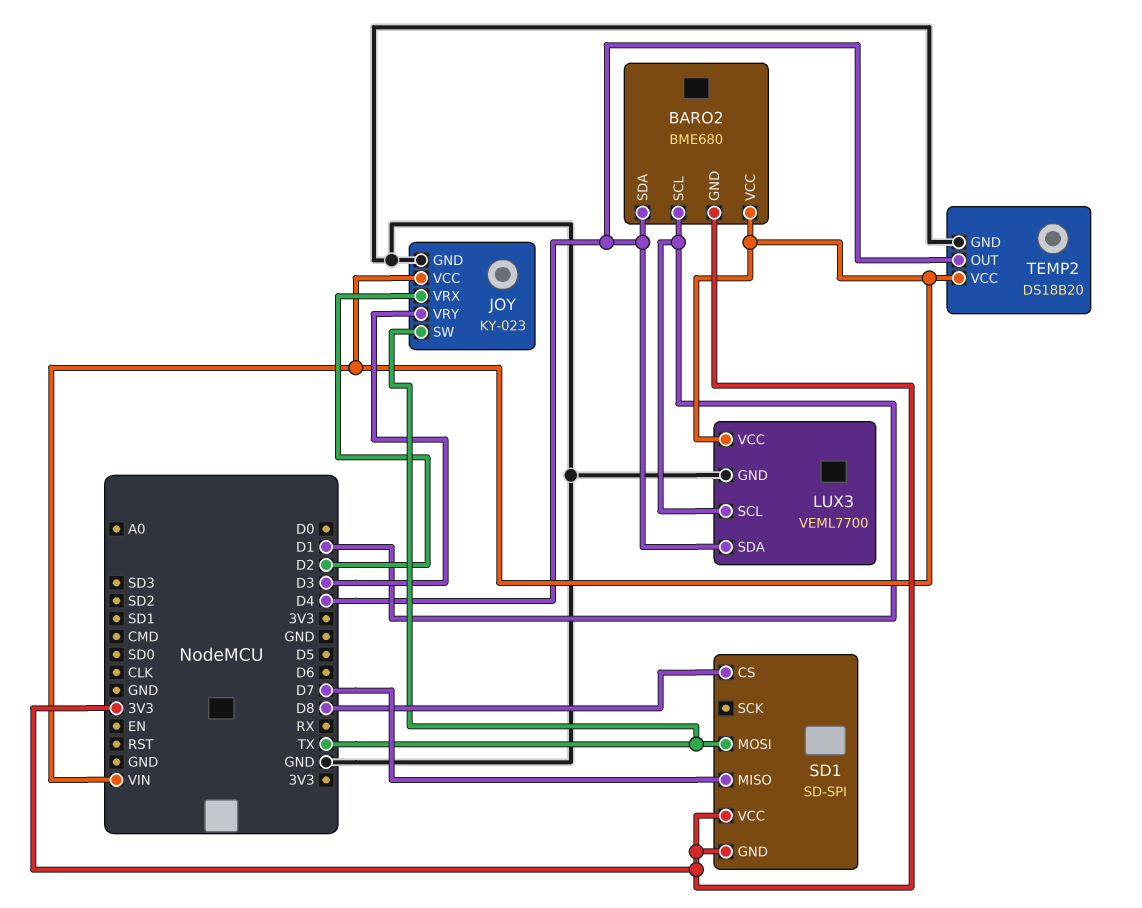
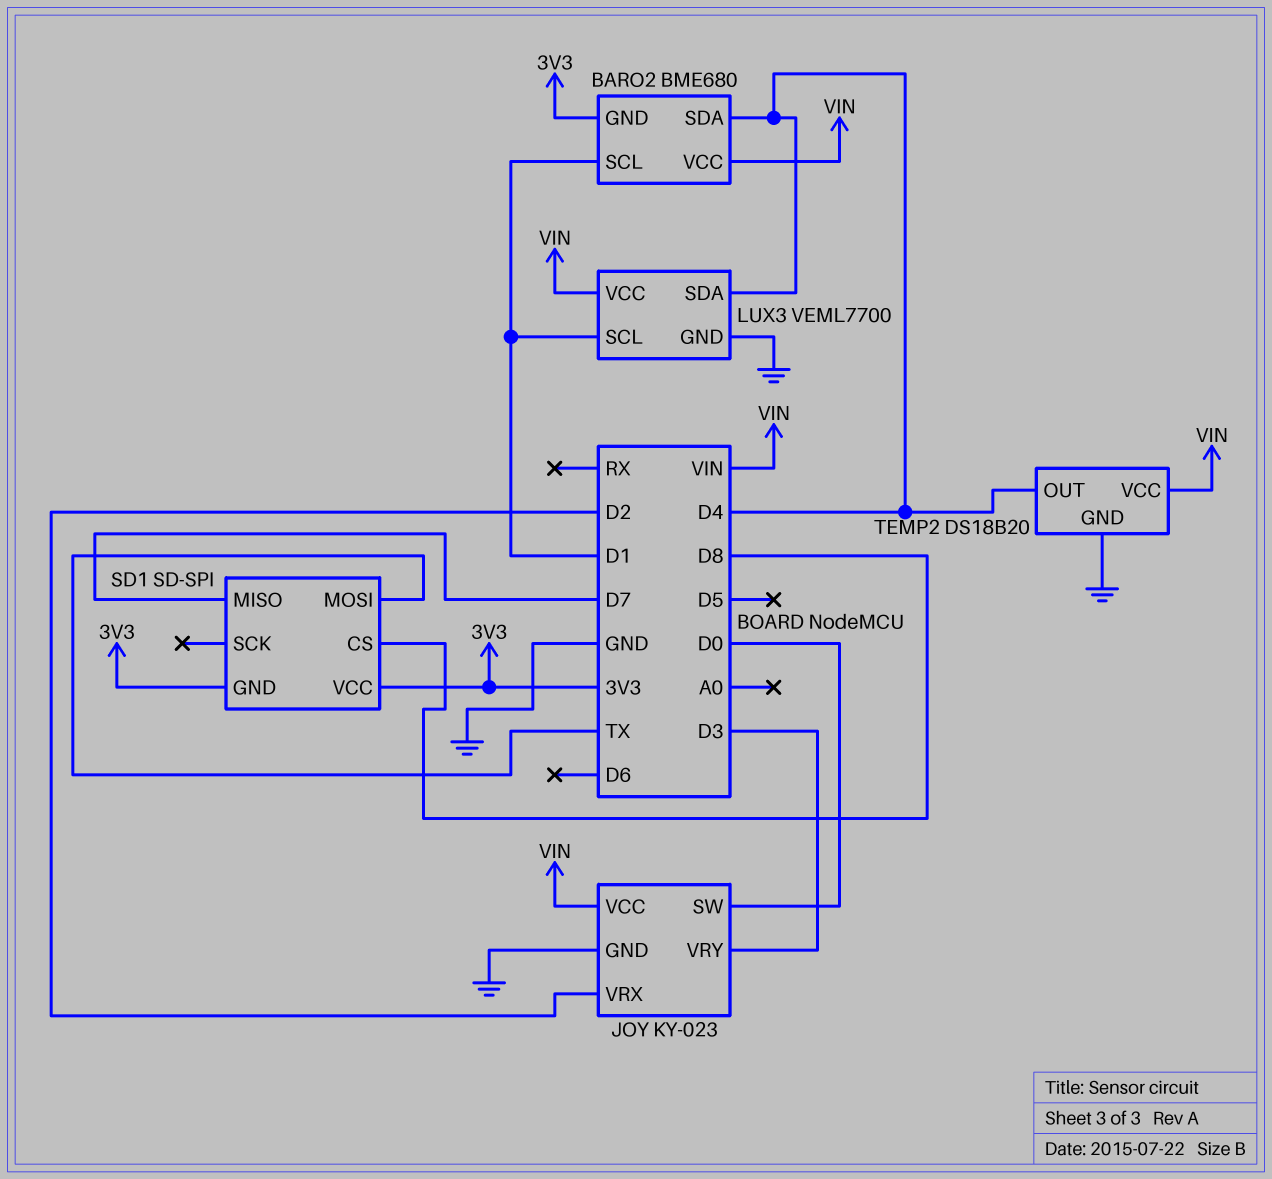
JOY pin SW: TX -> D0

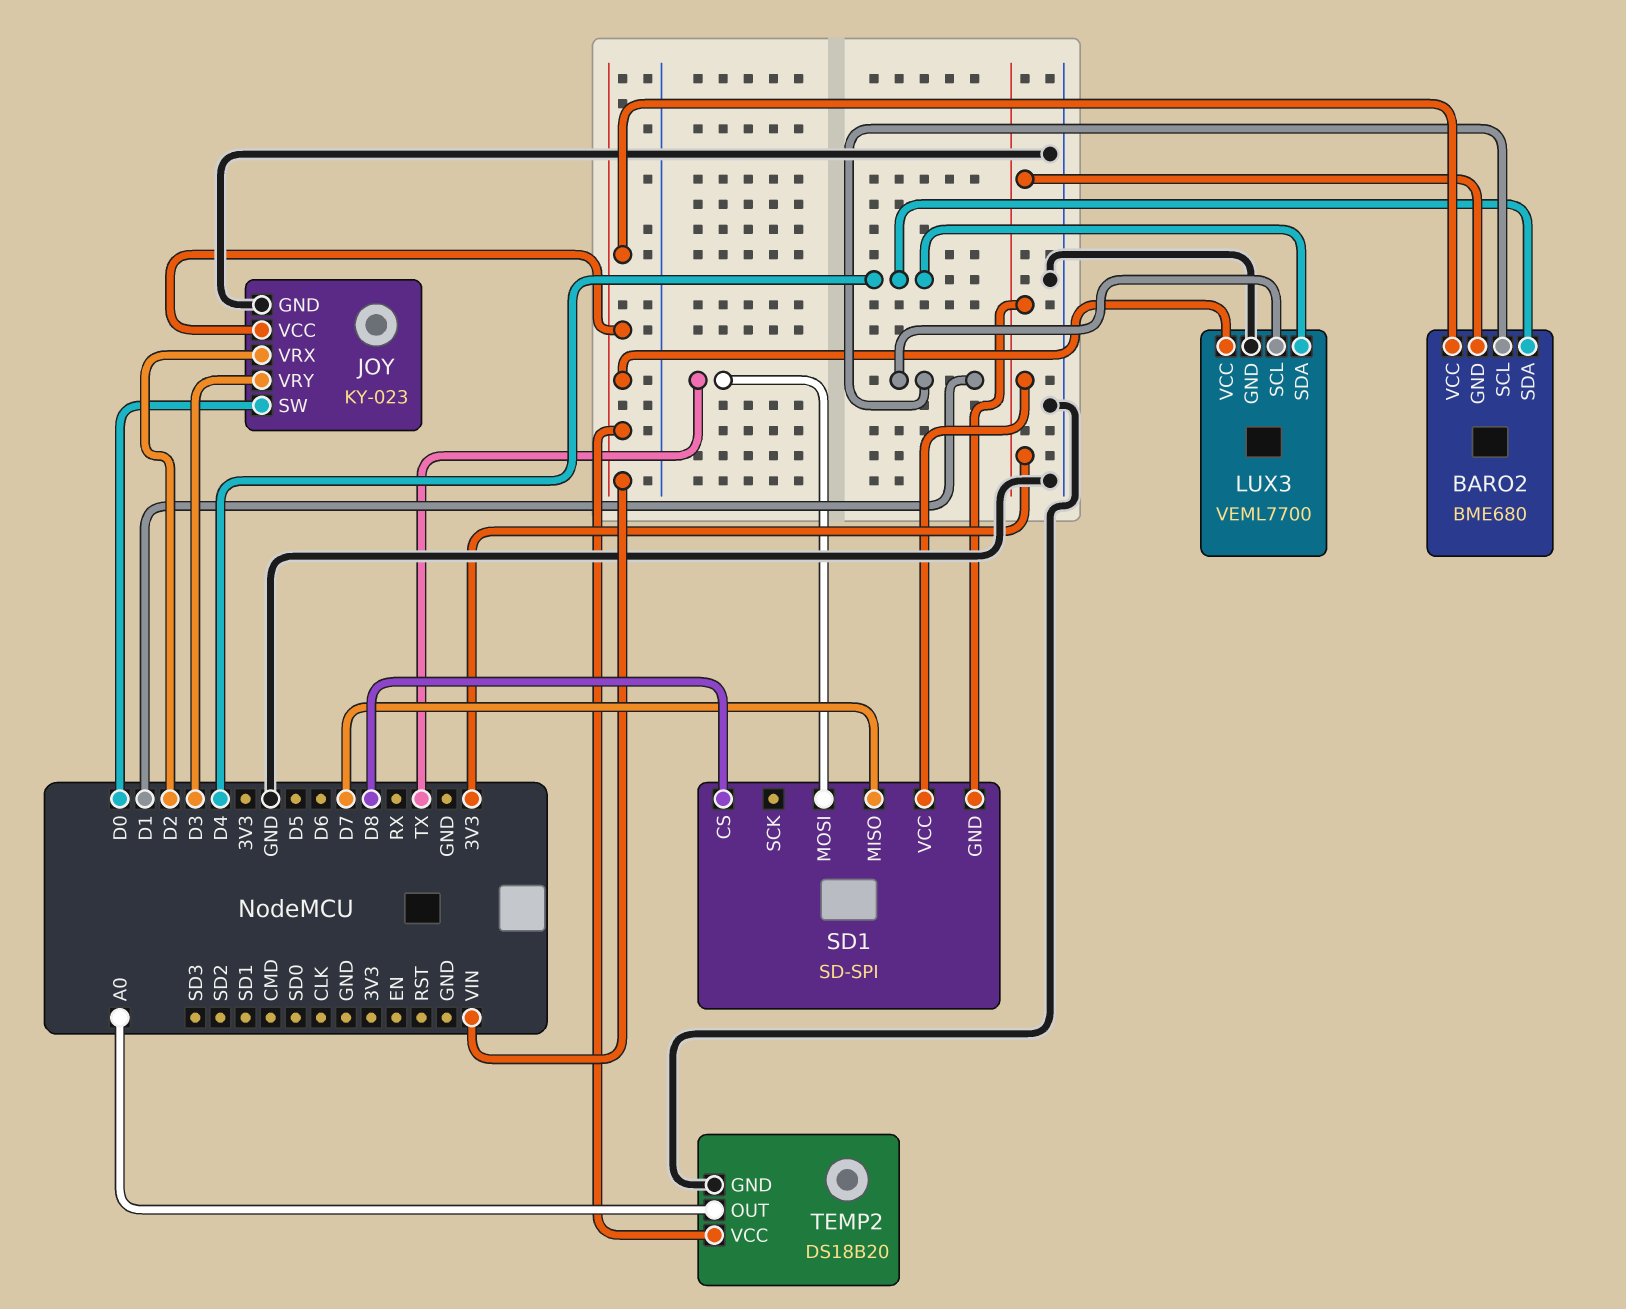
TEMP2 pin OUT: D4 -> A0

